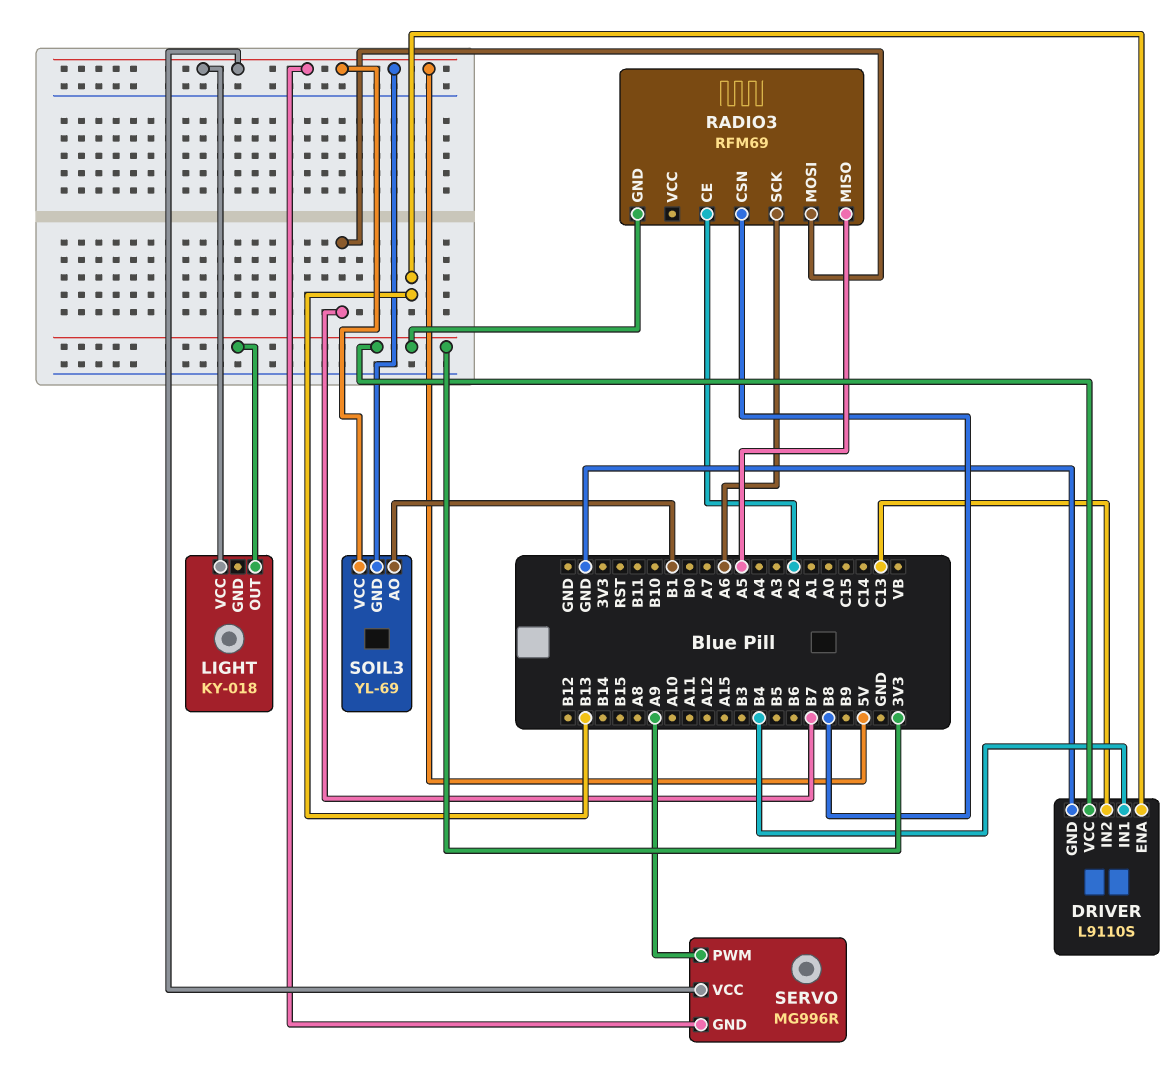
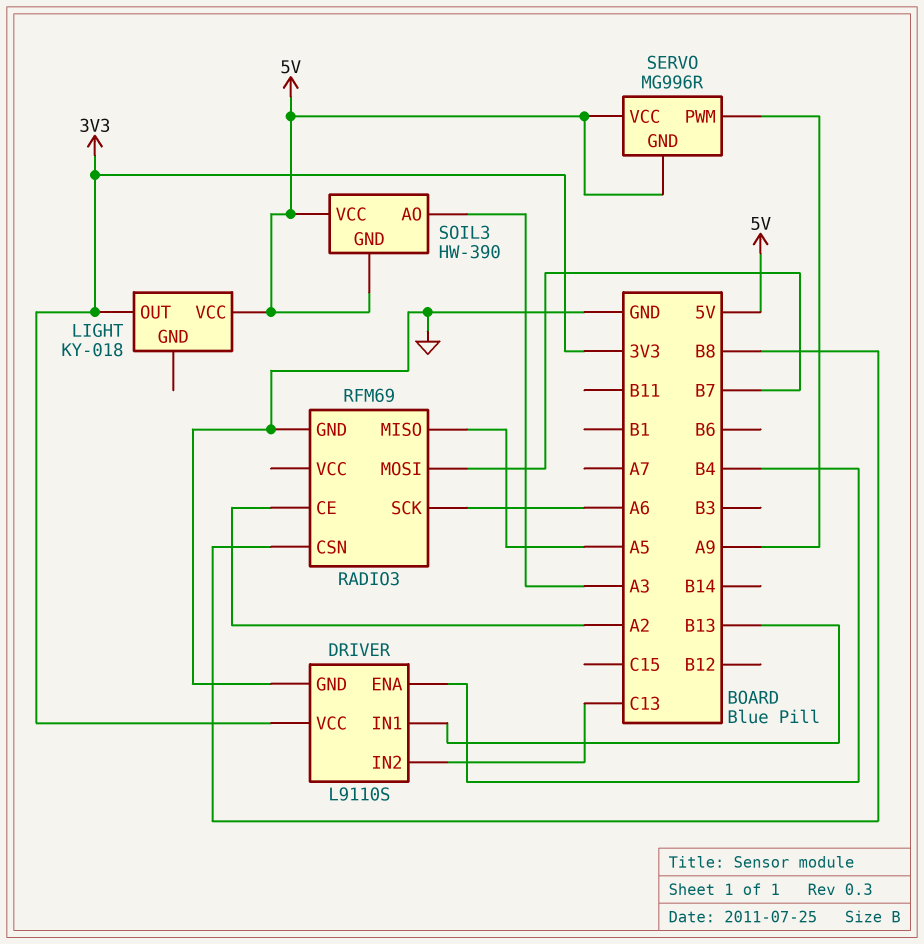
DRIVER pin ENA: B13 -> B4
DRIVER pin IN1: B4 -> B13
RADIO3 pin GND: 3V3 -> GND
SOIL3: YL-69 -> HW-390
SOIL3 pin AO: B1 -> A3

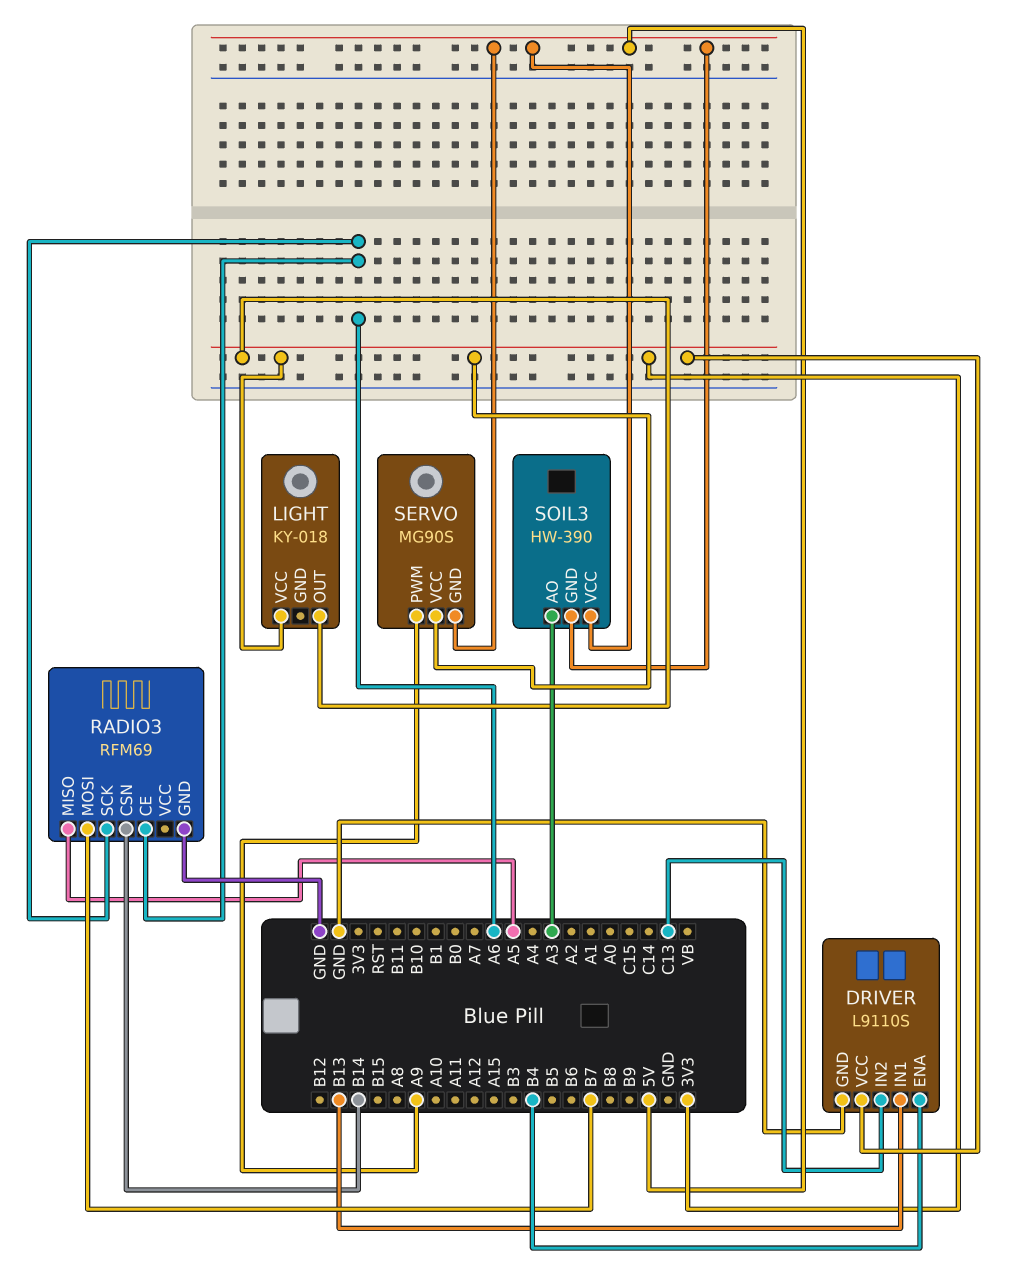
LIGHT pin VCC: 5V -> 3V3
RADIO3 pin CE: A2 -> A6
RADIO3 pin CSN: B8 -> B14
SERVO: MG996R -> MG90S
SERVO pin VCC: 5V -> 3V3

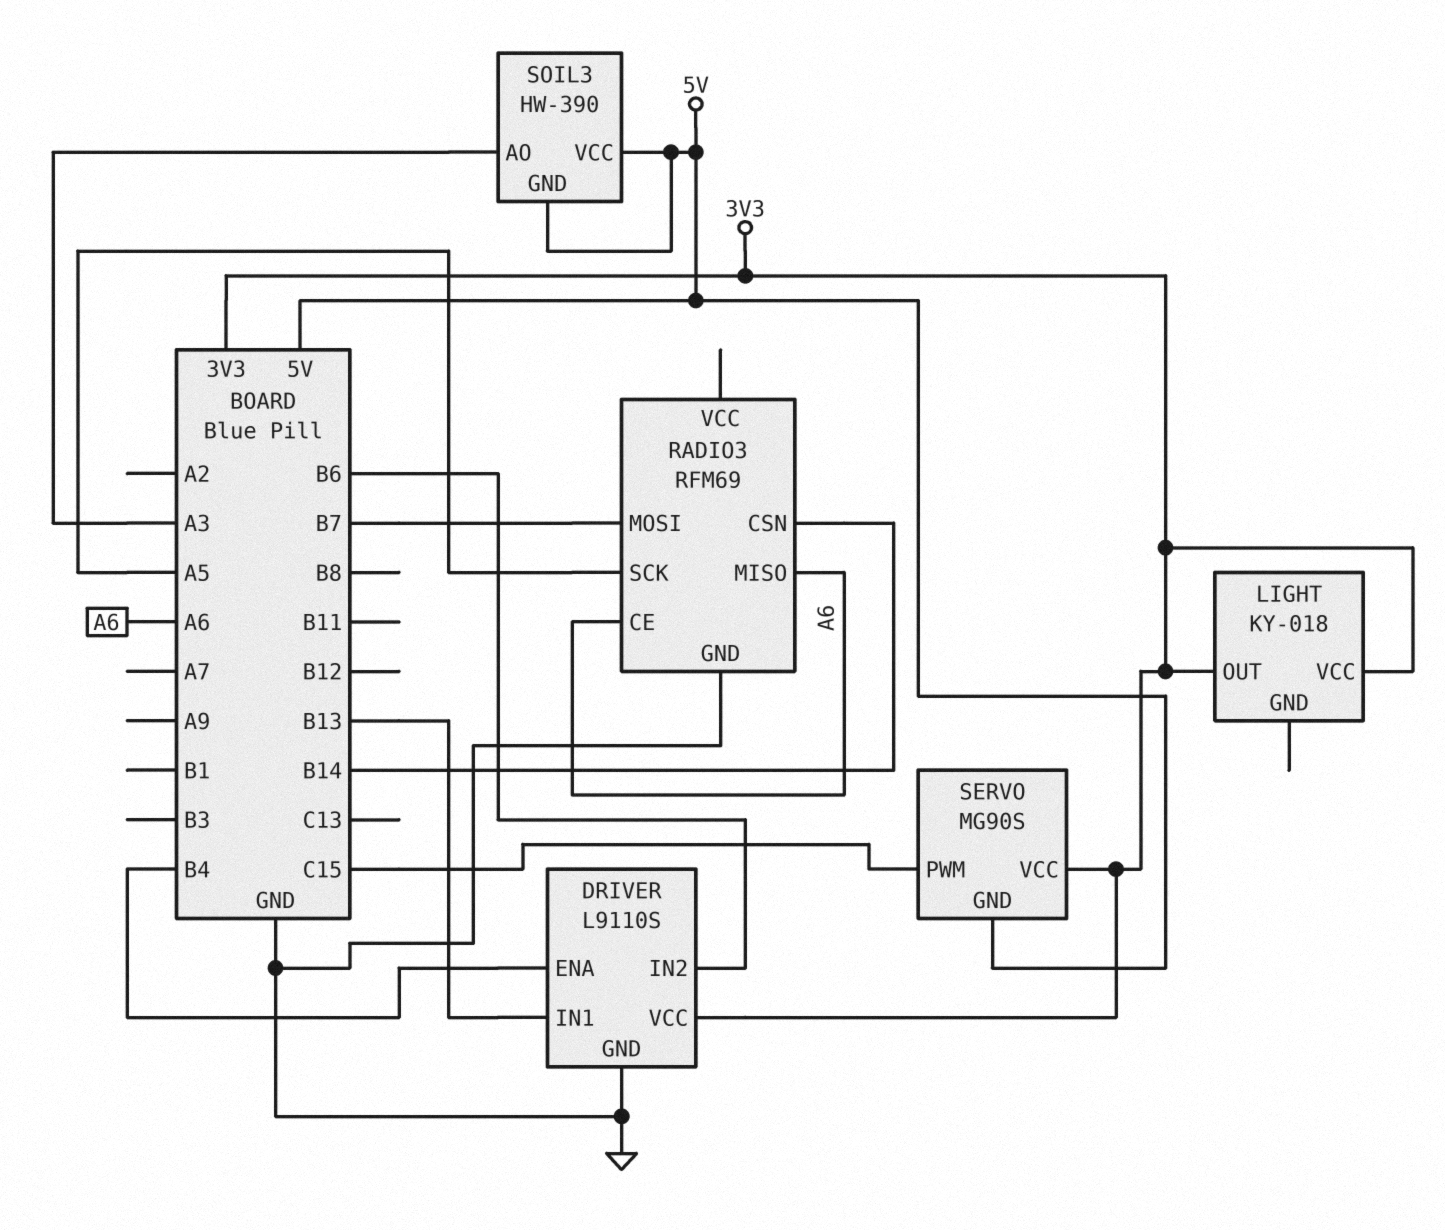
DRIVER pin IN2: C13 -> B6
RADIO3 pin MISO: A5 -> A6
RADIO3 pin SCK: A6 -> A5
SERVO pin PWM: A9 -> C15

